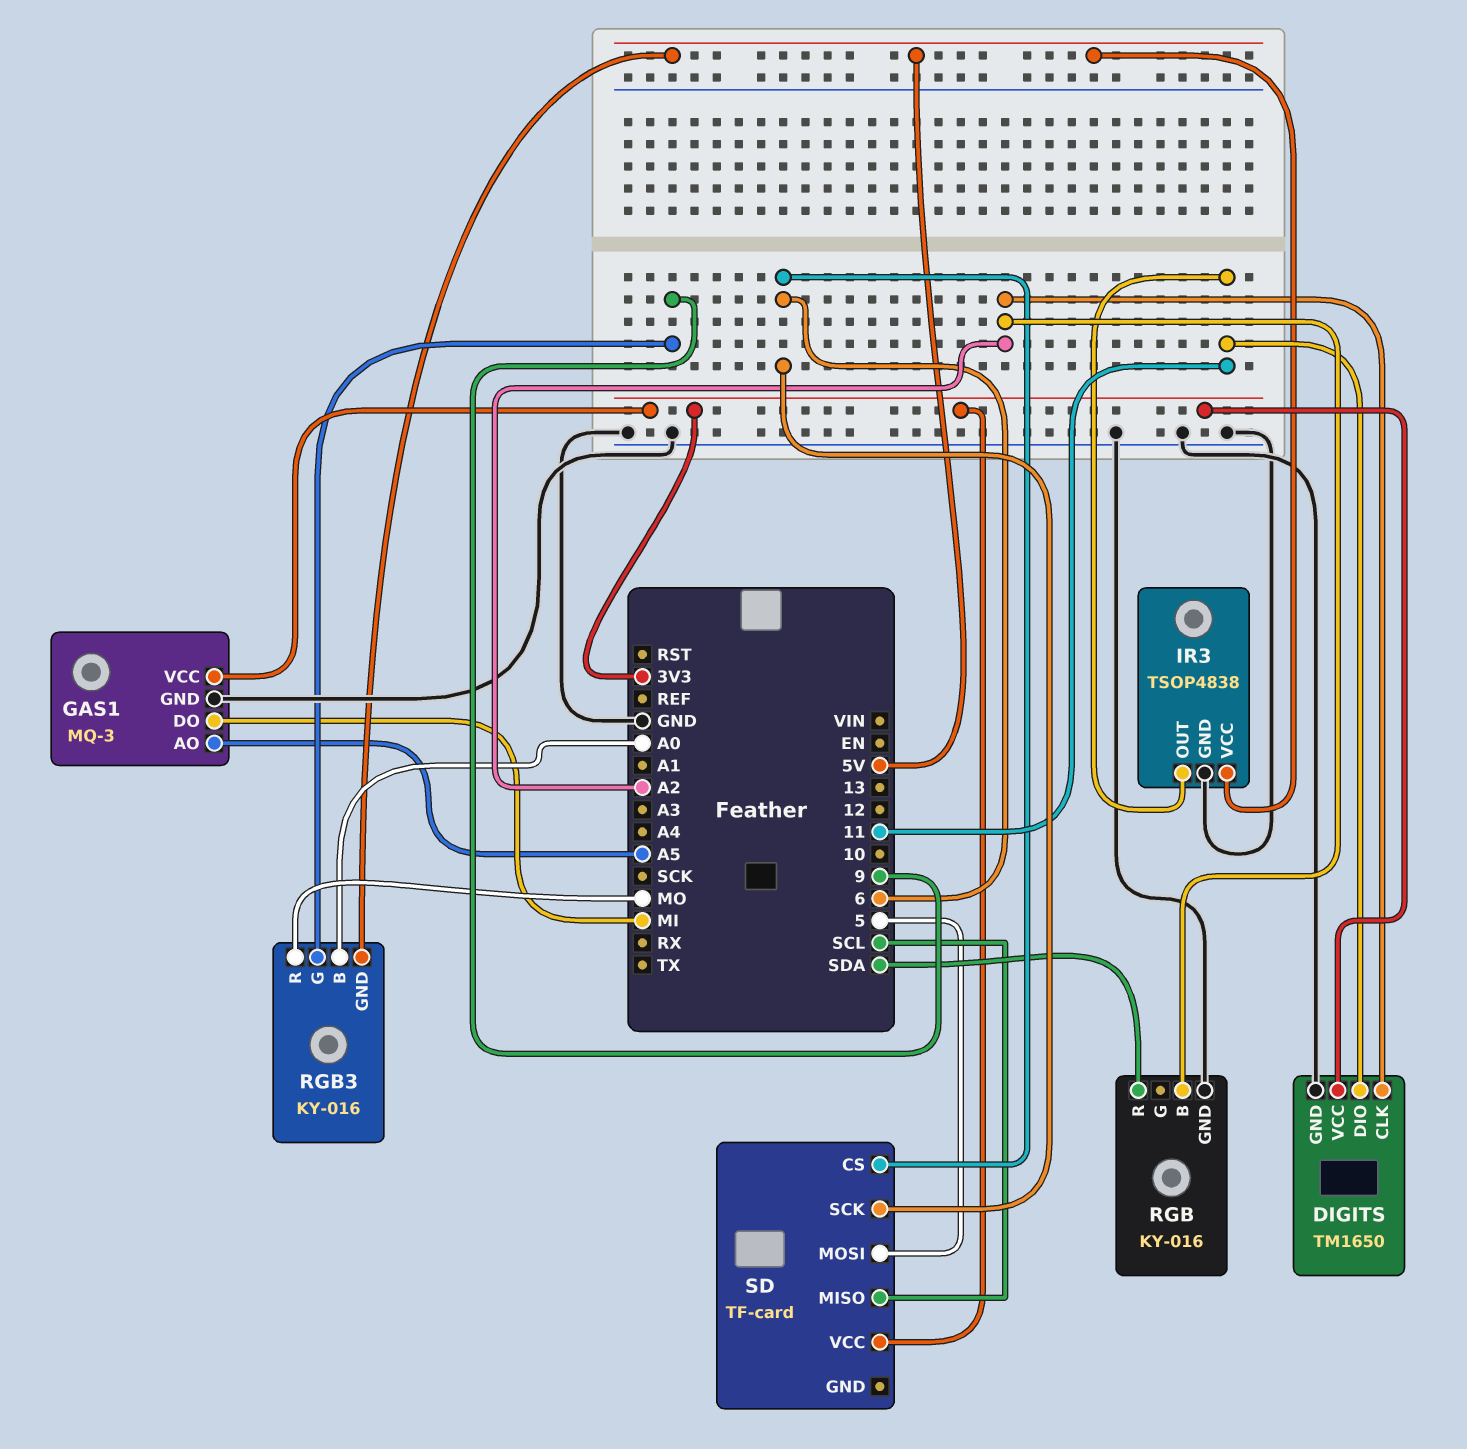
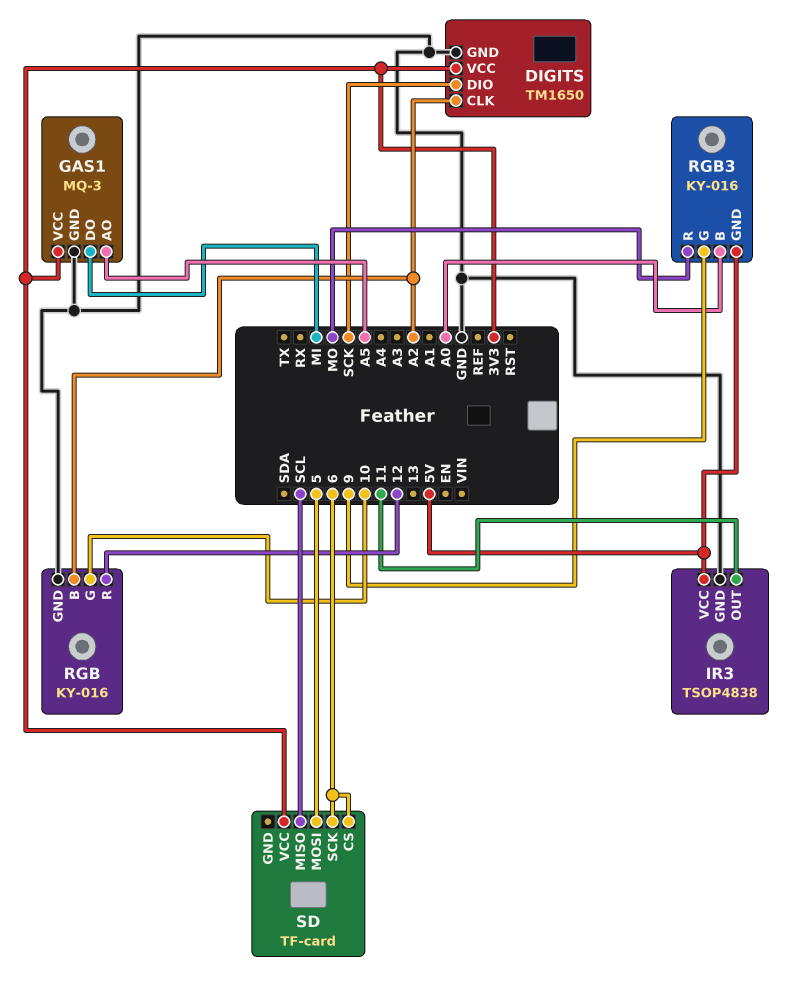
DIGITS pin DIO: 11 -> SCK
RGB pin G: none -> 10
RGB pin R: SDA -> 12

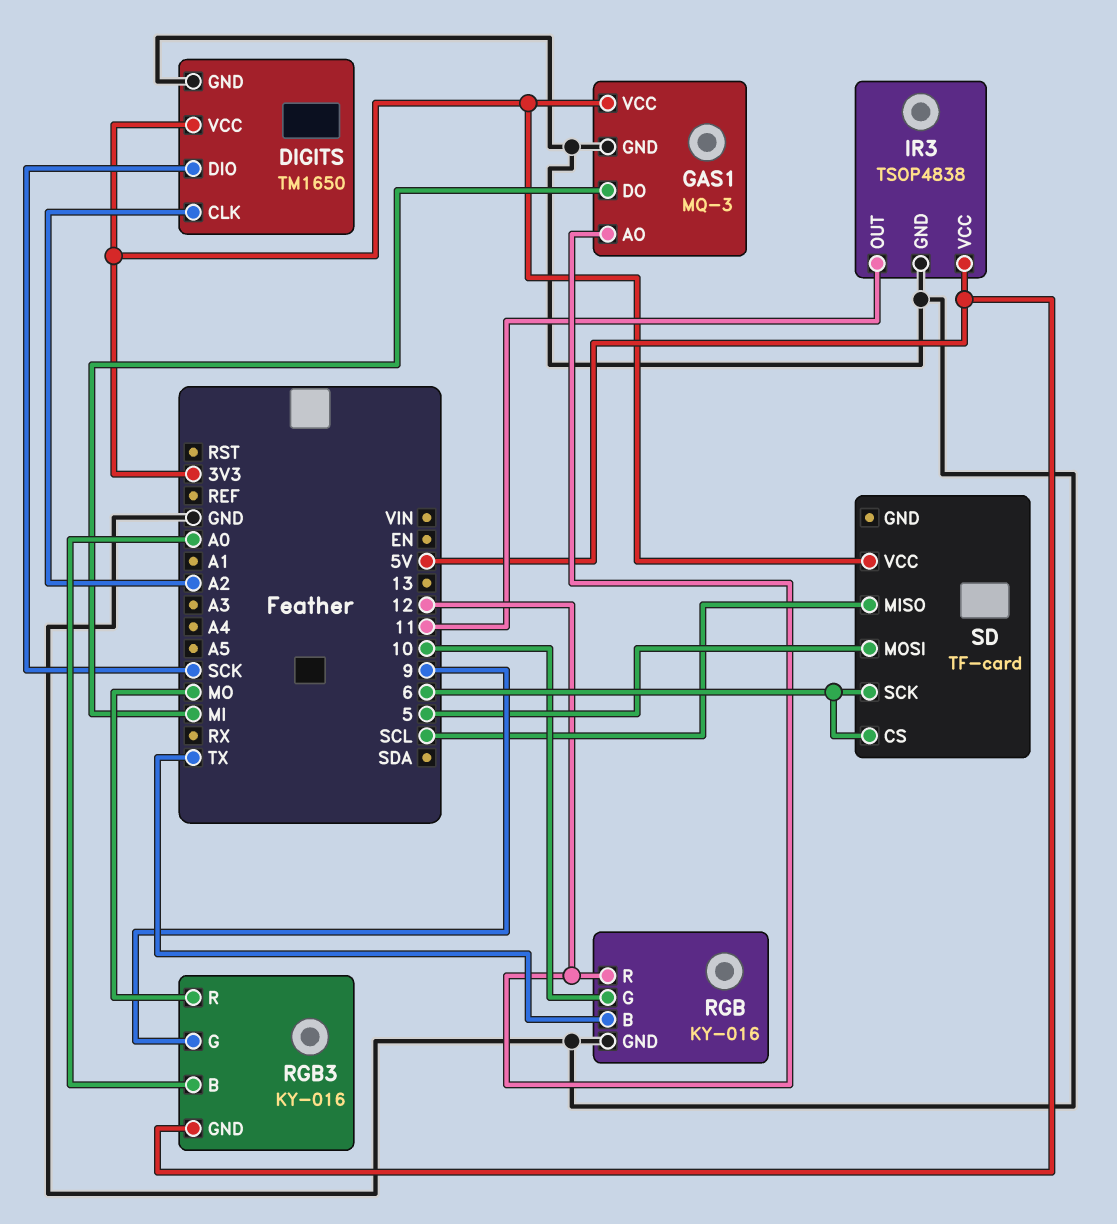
GAS1 pin AO: A5 -> 12
RGB pin B: A2 -> TX

